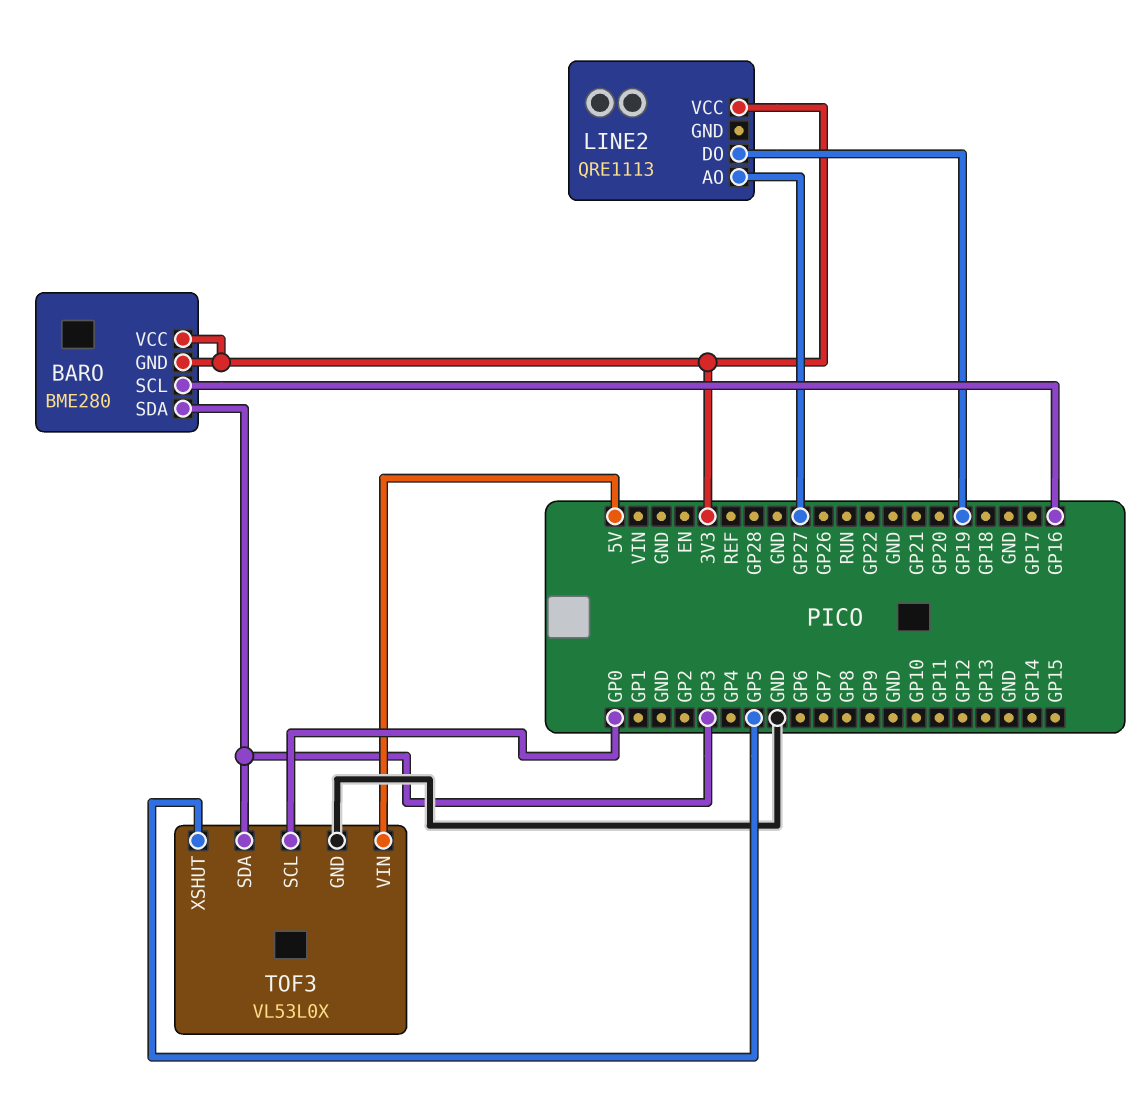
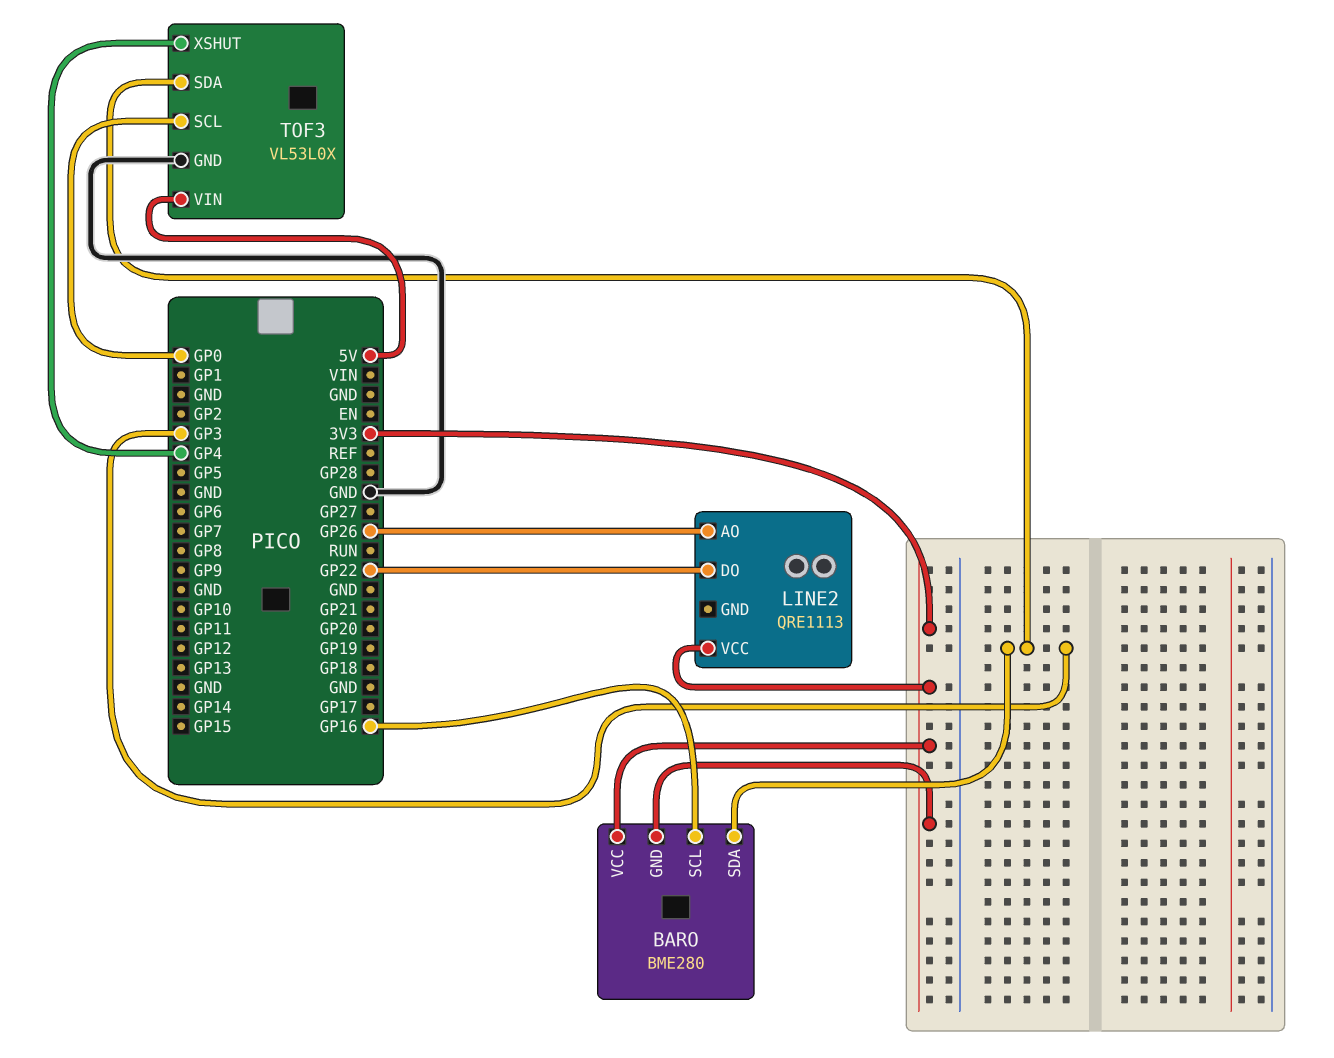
LINE2 pin AO: GP27 -> GP26
LINE2 pin DO: GP19 -> GP22
TOF3 pin XSHUT: GP5 -> GP4

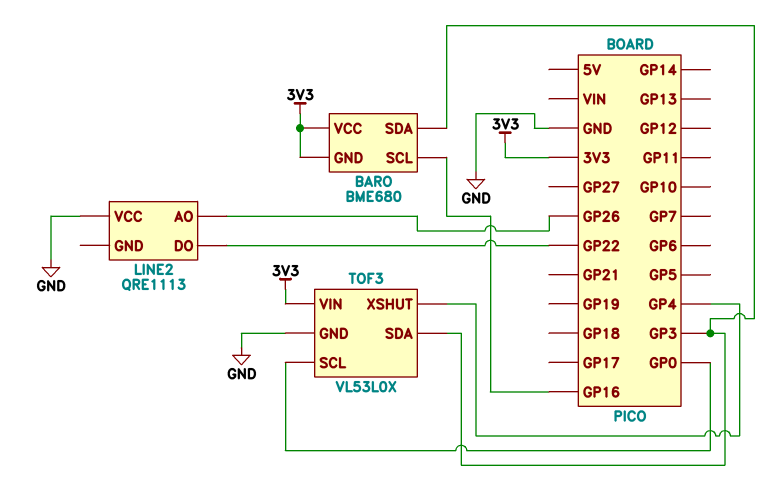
BARO: BME280 -> BME680
LINE2 pin VCC: 3V3 -> GND
TOF3 pin VIN: 5V -> 3V3

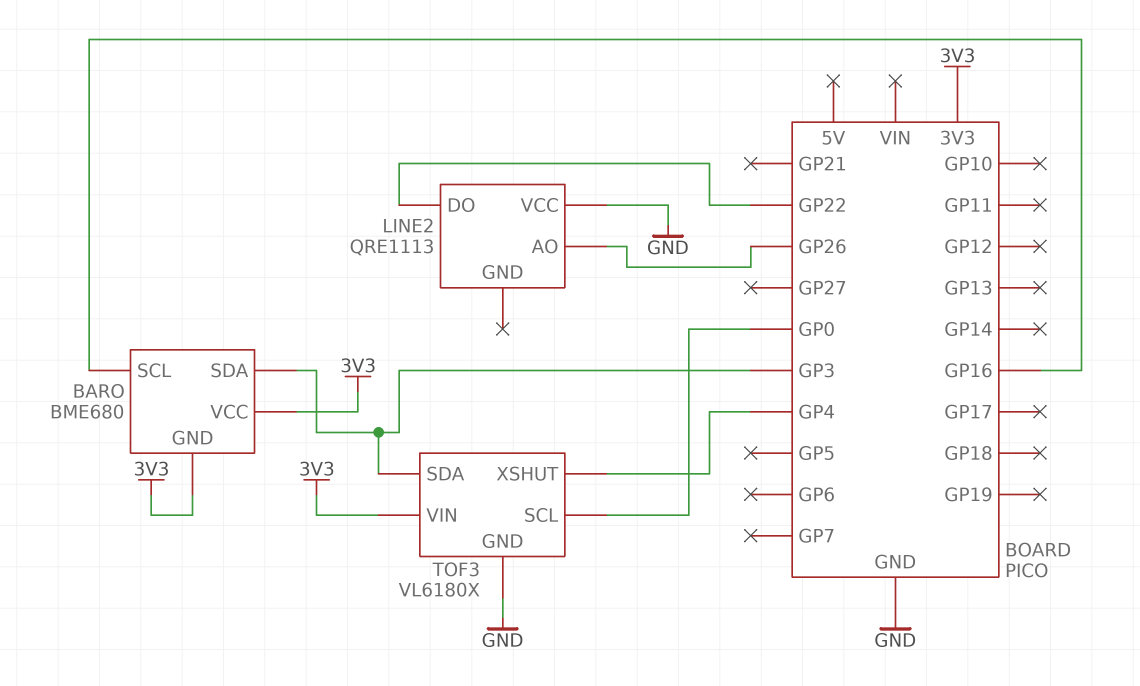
TOF3: VL53L0X -> VL6180X

